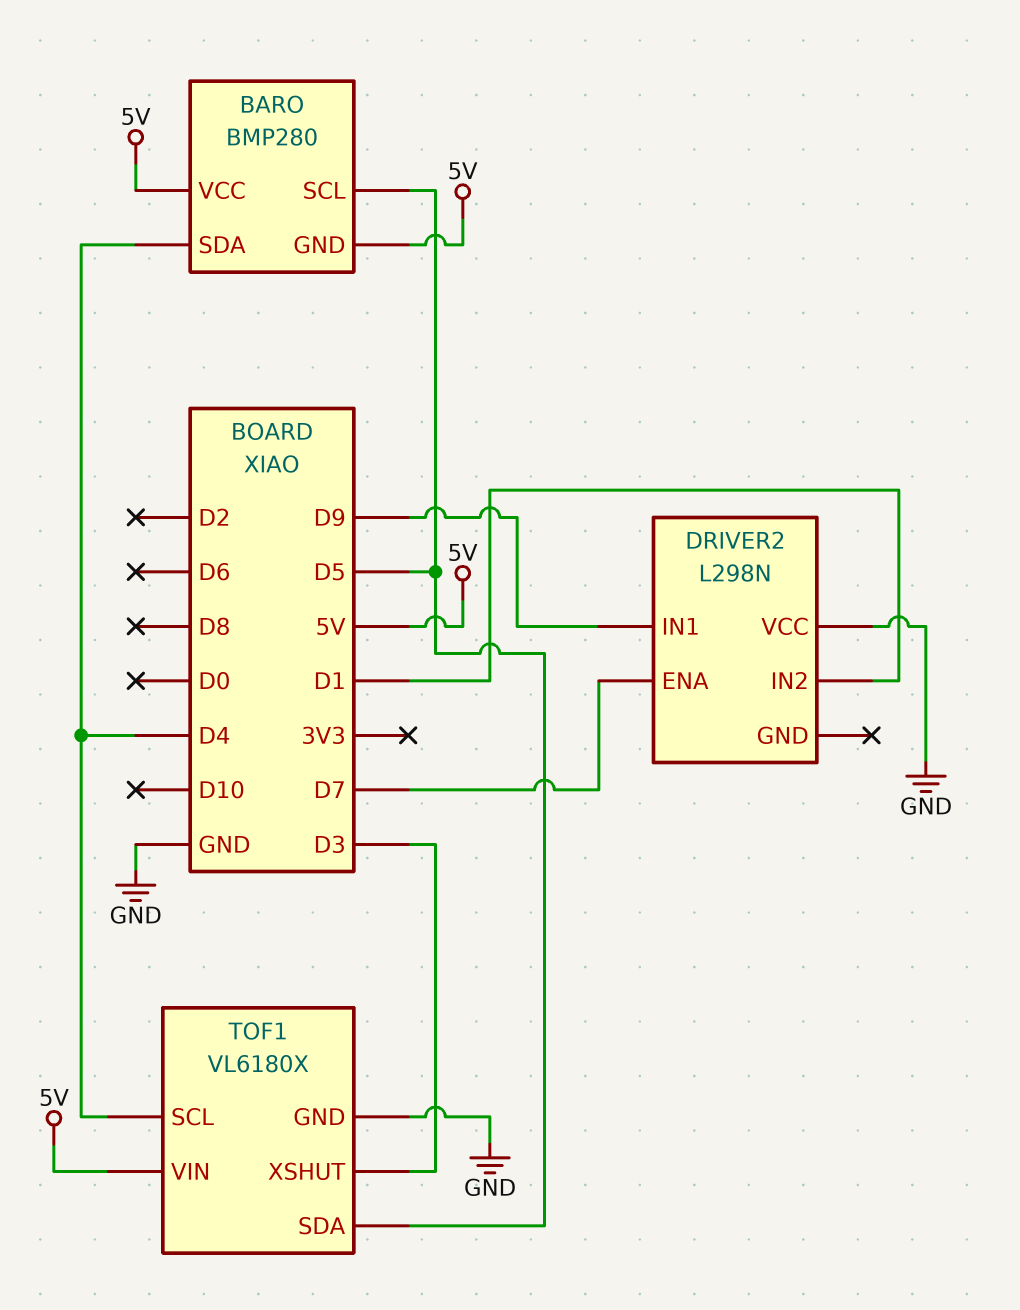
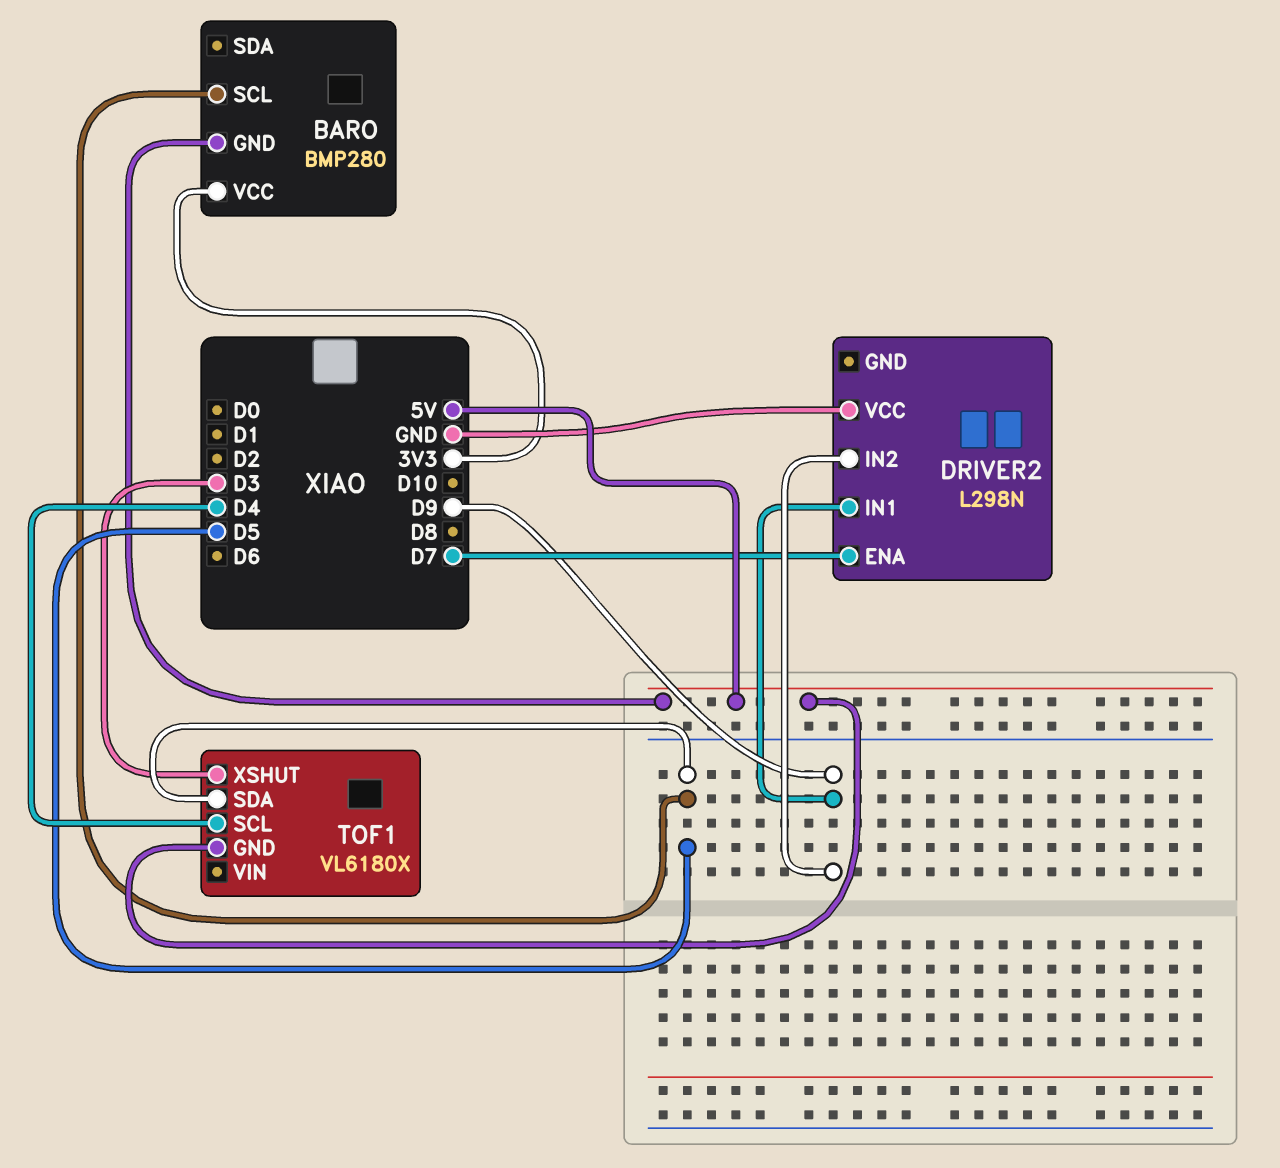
BARO pin SDA: D4 -> none
BARO pin VCC: 5V -> 3V3
DRIVER2 pin IN2: D1 -> D9
TOF1 pin GND: GND -> 5V
TOF1 pin VIN: 5V -> none

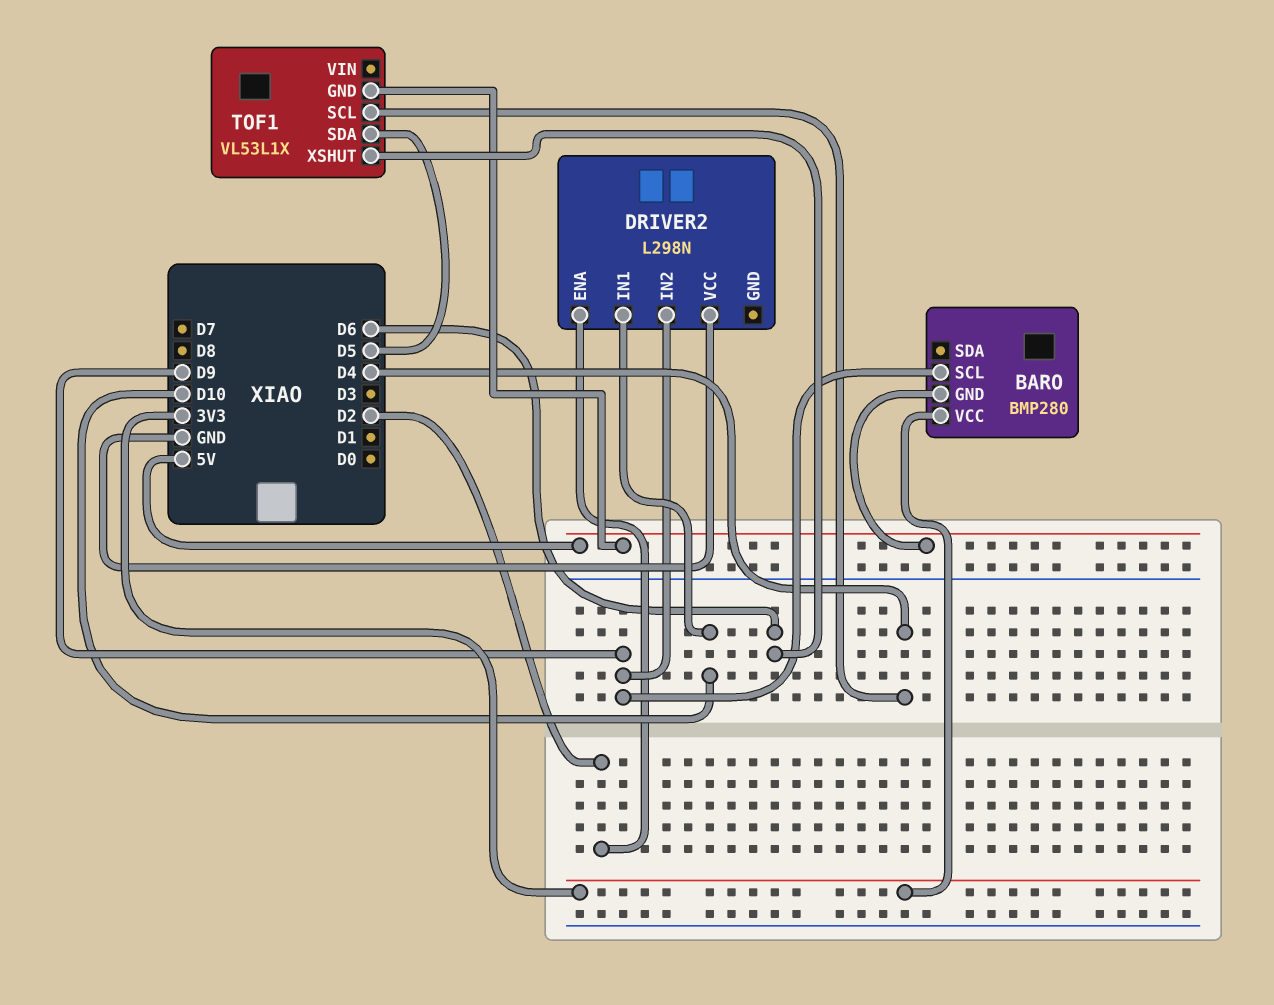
BARO pin SCL: D5 -> D9
DRIVER2 pin ENA: D7 -> D2
DRIVER2 pin IN1: D9 -> D10
TOF1: VL6180X -> VL53L1X
TOF1 pin XSHUT: D3 -> D6

